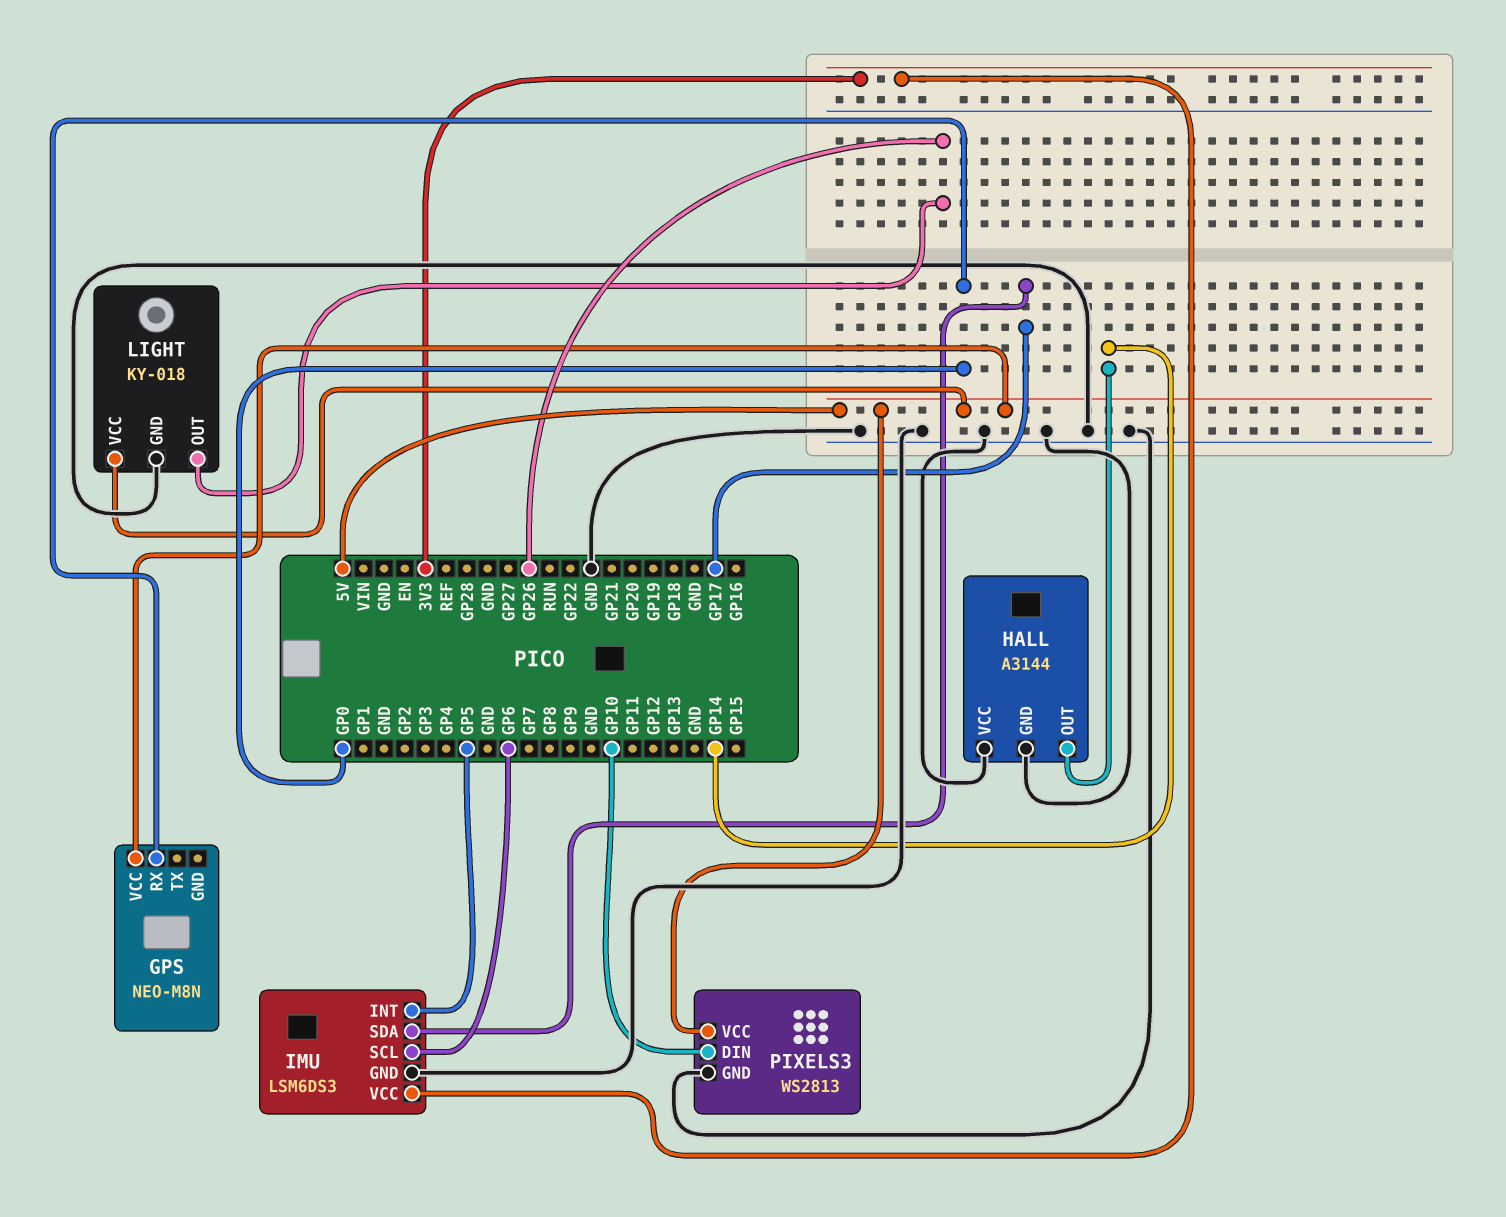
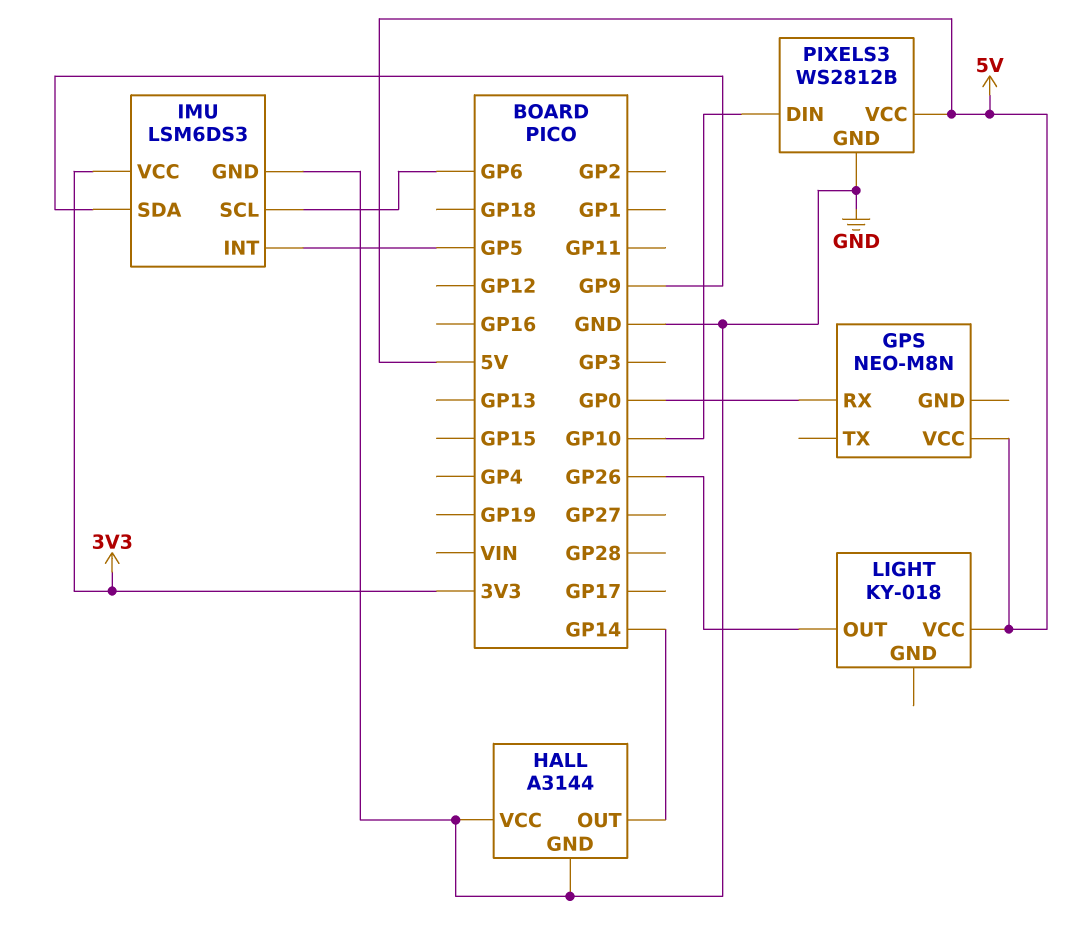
IMU pin SDA: GP17 -> GP9
LIGHT pin GND: GND -> none
PIXELS3: WS2813 -> WS2812B

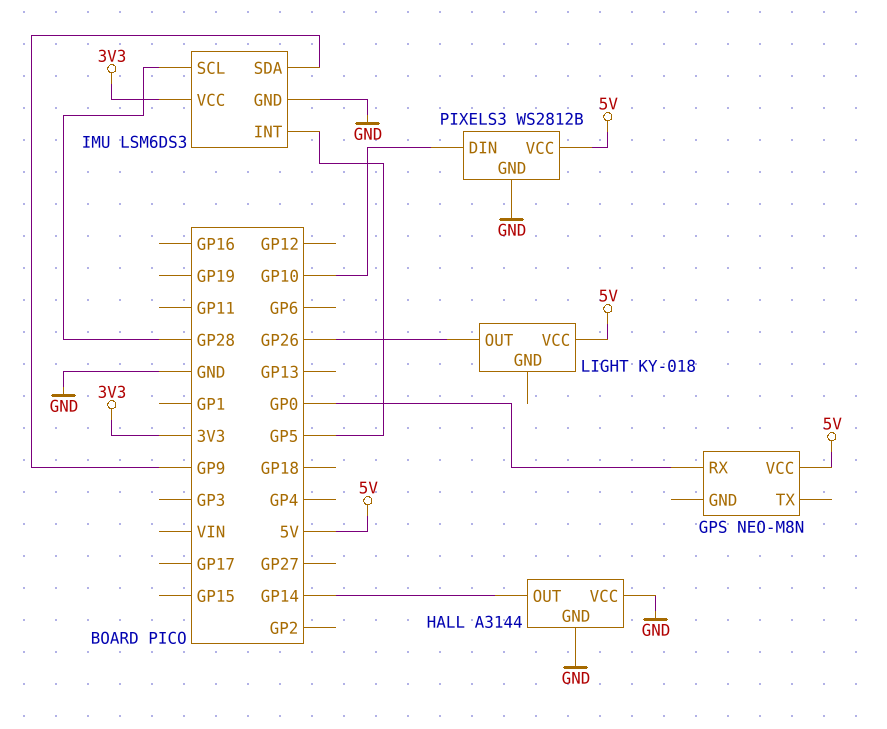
IMU pin SCL: GP6 -> GP28

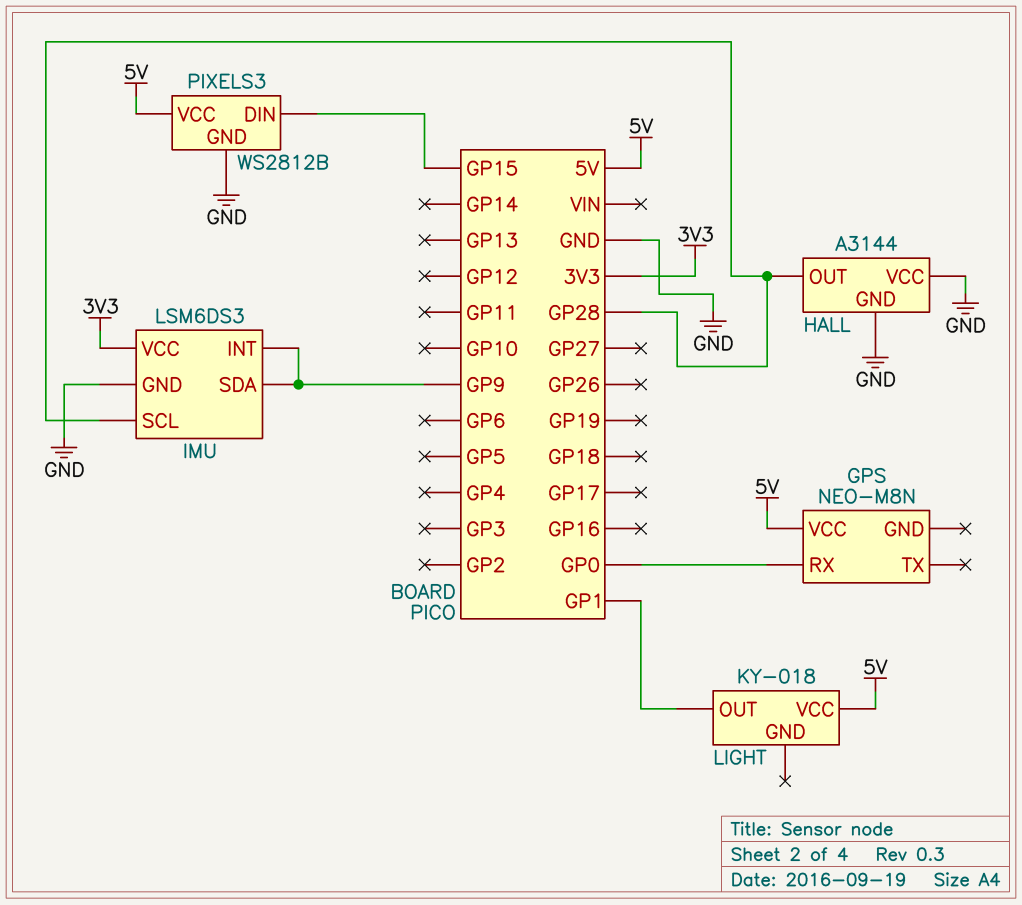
HALL pin OUT: GP14 -> GP28
IMU pin INT: GP5 -> GP9
LIGHT pin OUT: GP26 -> GP1
PIXELS3 pin DIN: GP10 -> GP15

